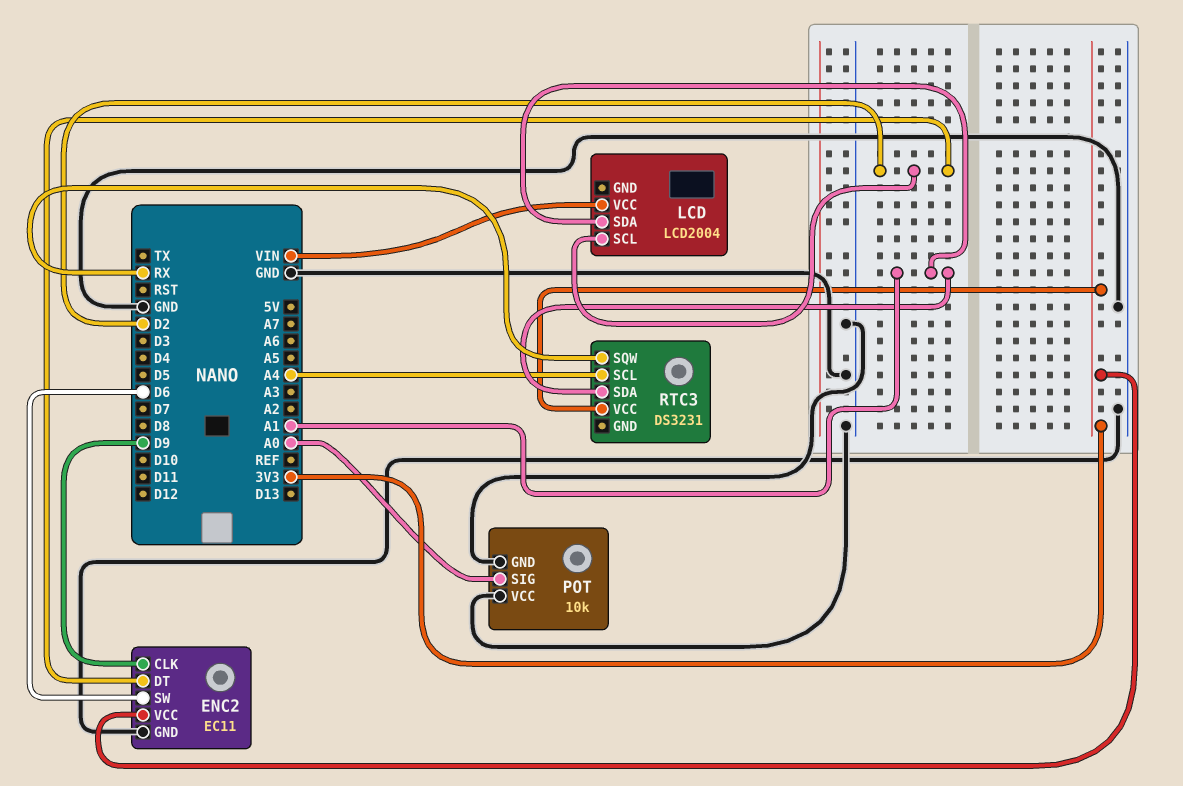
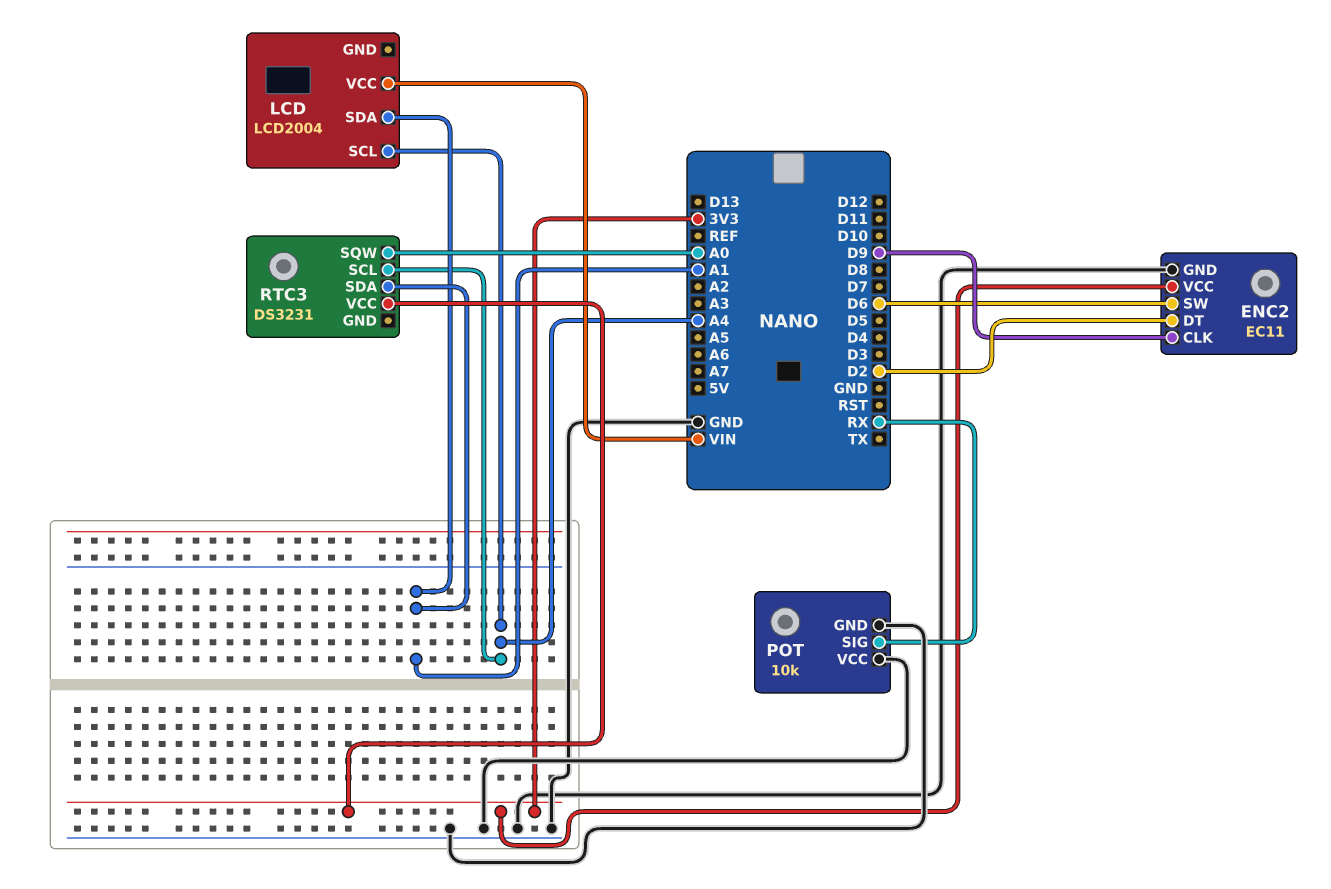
LCD pin SCL: D2 -> A4
POT pin SIG: A0 -> RX
RTC3 pin SQW: RX -> A0

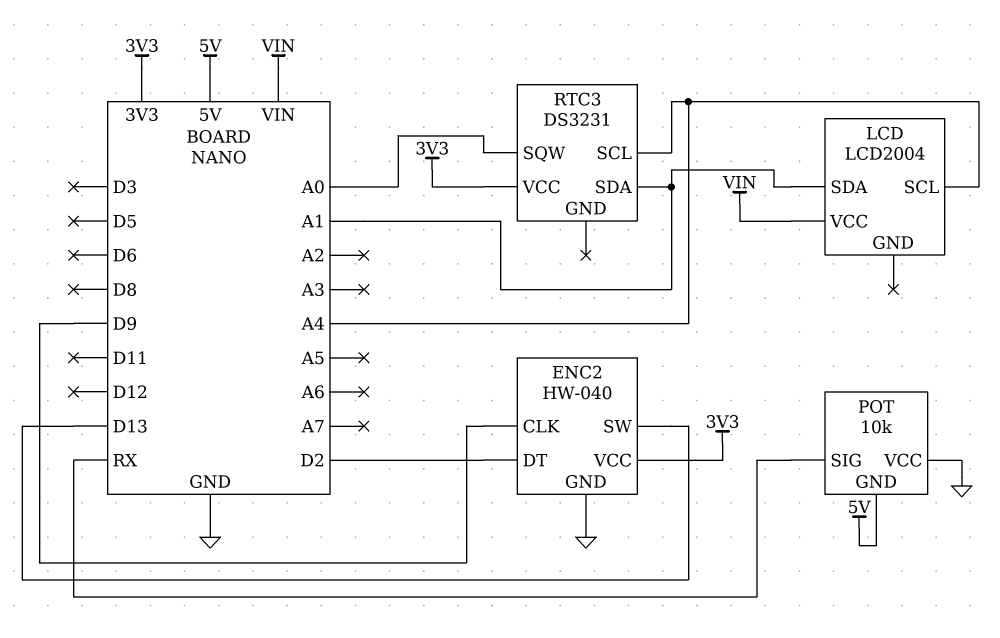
ENC2: EC11 -> HW-040
ENC2 pin SW: D6 -> D13
POT pin GND: GND -> 5V

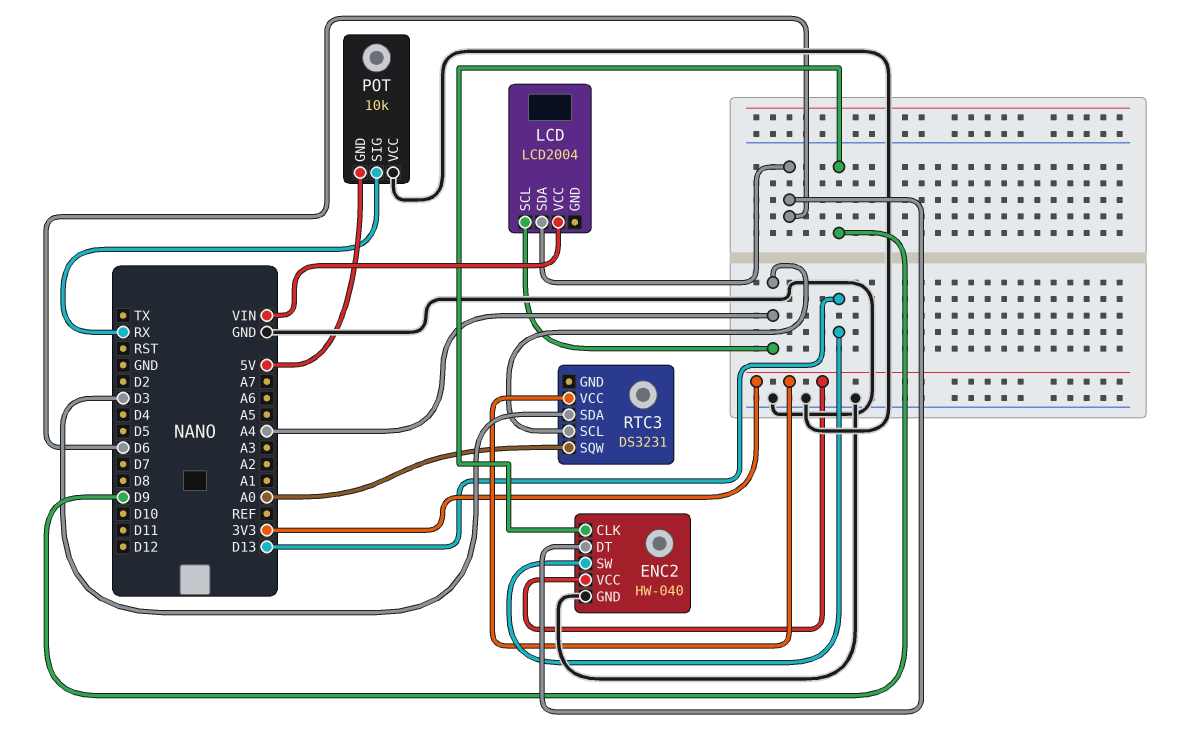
ENC2 pin DT: D2 -> D6
LCD pin SDA: A1 -> D6
RTC3 pin SDA: A1 -> D3

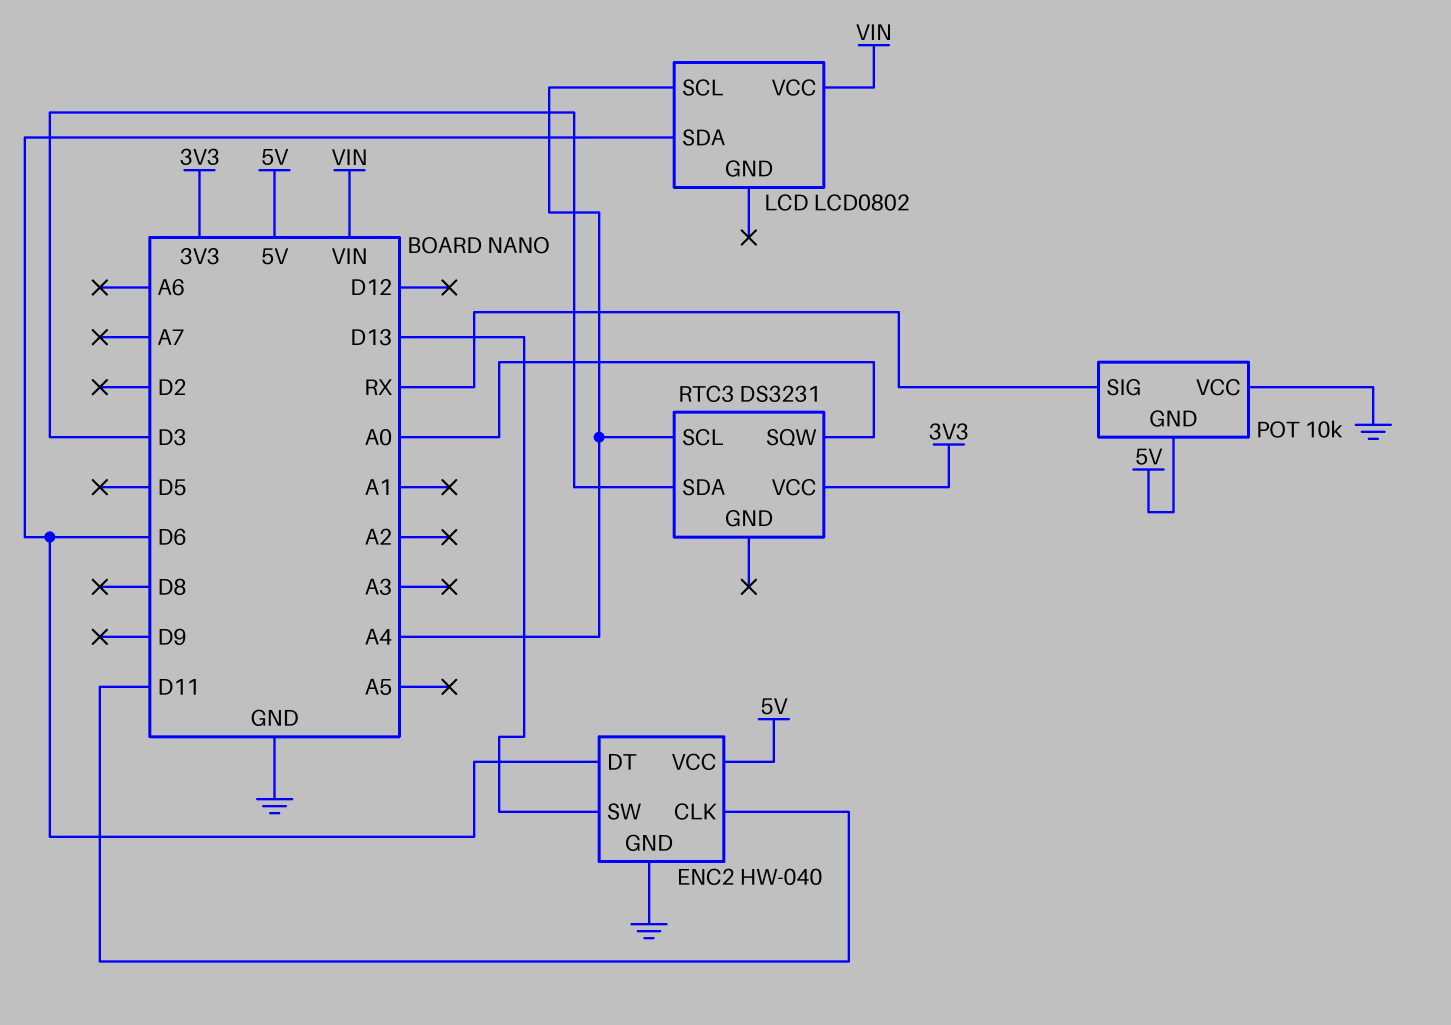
ENC2 pin CLK: D9 -> D11
ENC2 pin VCC: 3V3 -> 5V
LCD: LCD2004 -> LCD0802

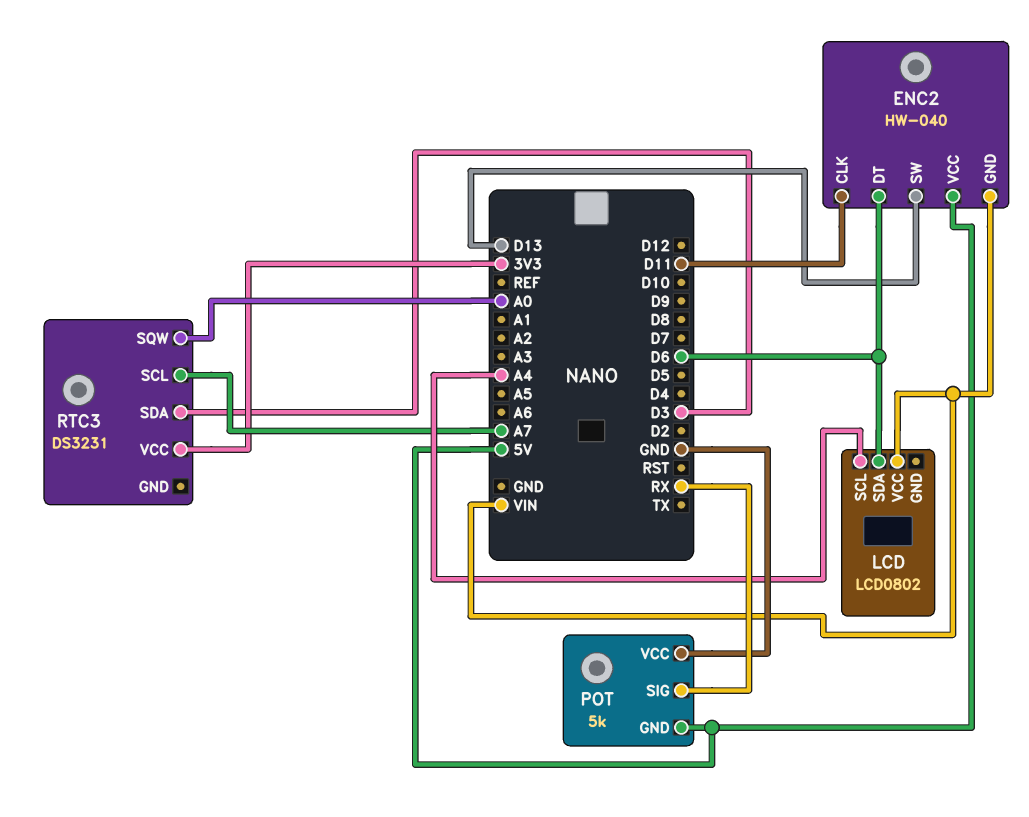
ENC2 pin GND: GND -> VIN
POT: 10k -> 5k
RTC3 pin SCL: A4 -> A7

